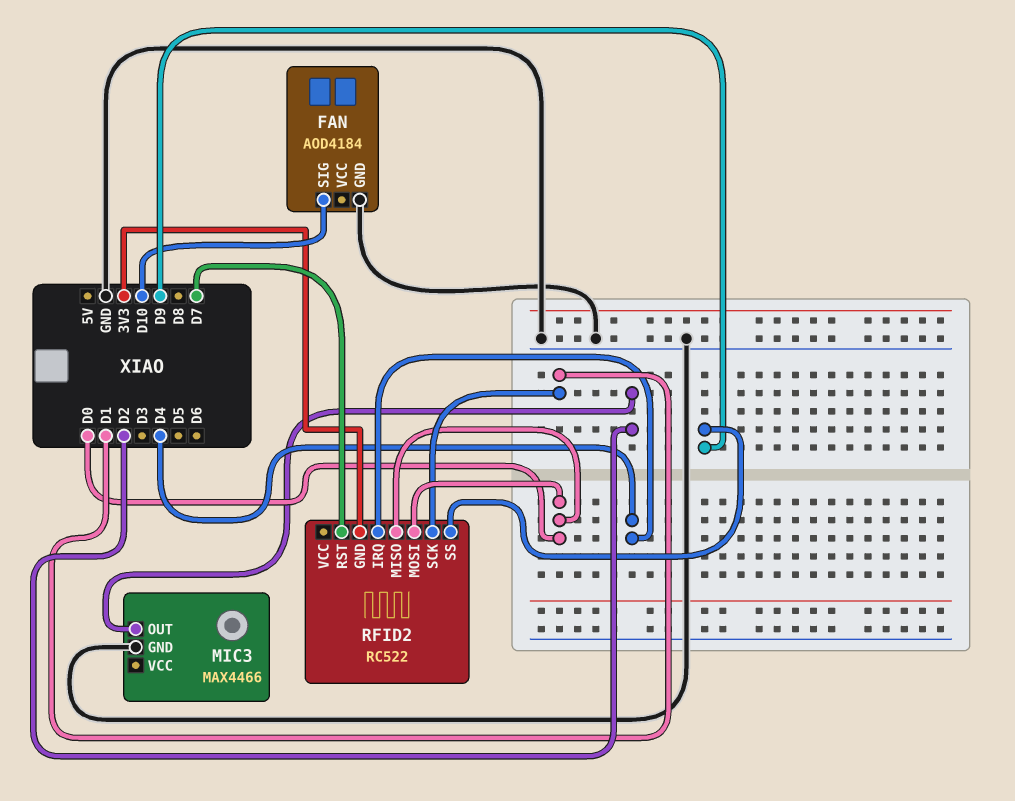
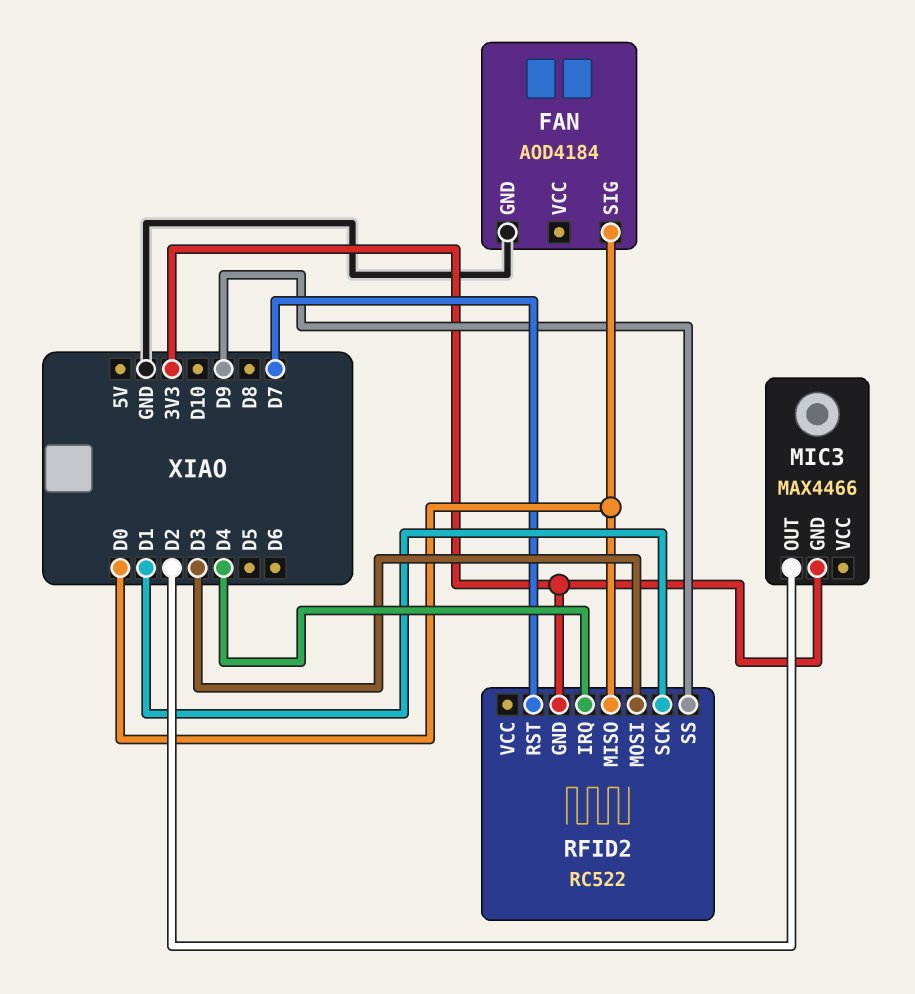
FAN pin SIG: D10 -> D0
MIC3 pin GND: GND -> 3V3
RFID2 pin MOSI: D0 -> D3

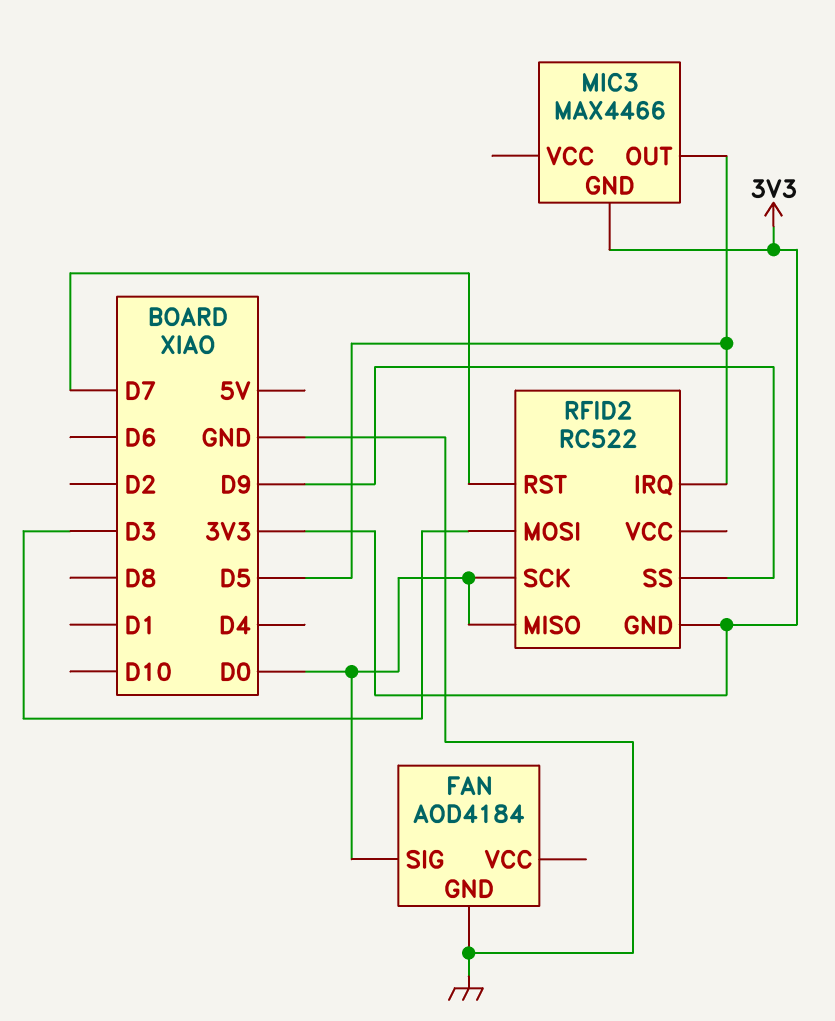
MIC3 pin OUT: D2 -> D5
RFID2 pin IRQ: D4 -> D5
RFID2 pin SCK: D1 -> D0

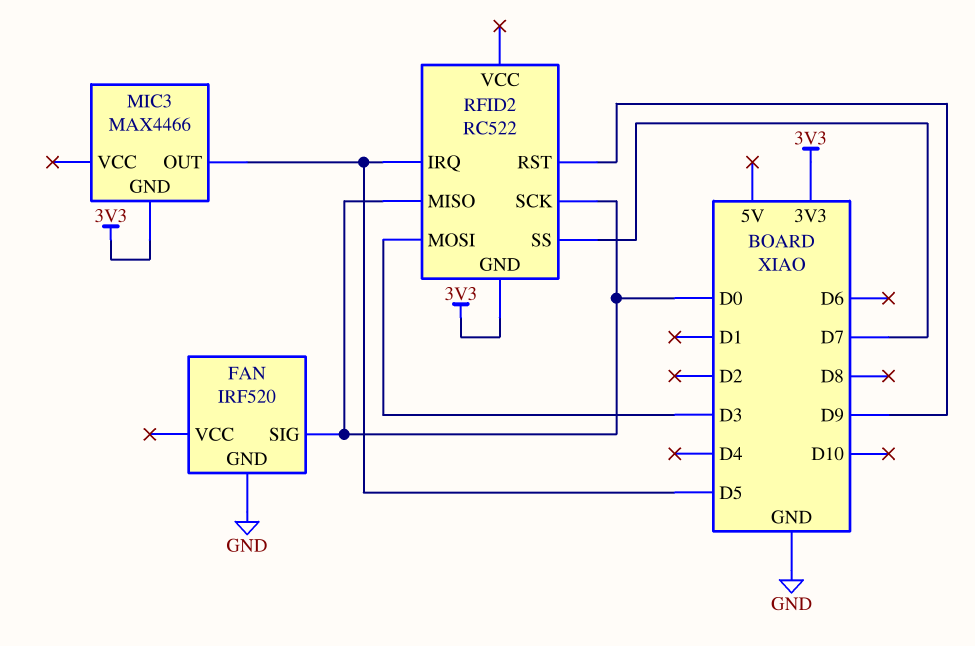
FAN: AOD4184 -> IRF520
RFID2 pin RST: D7 -> D9
RFID2 pin SS: D9 -> D7

